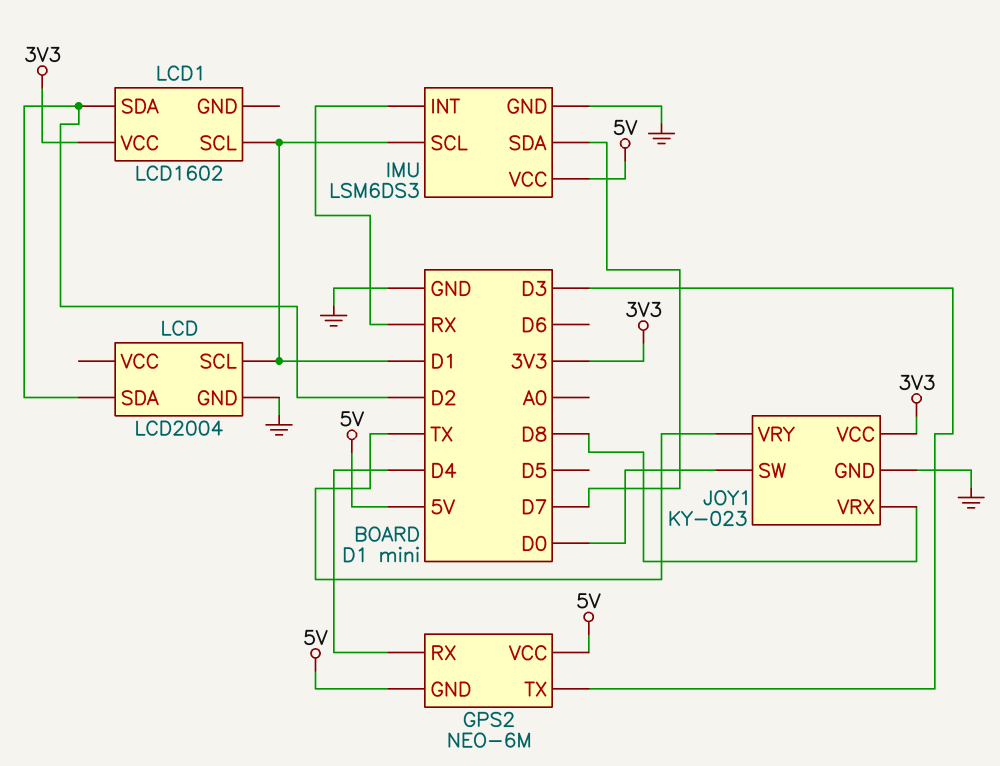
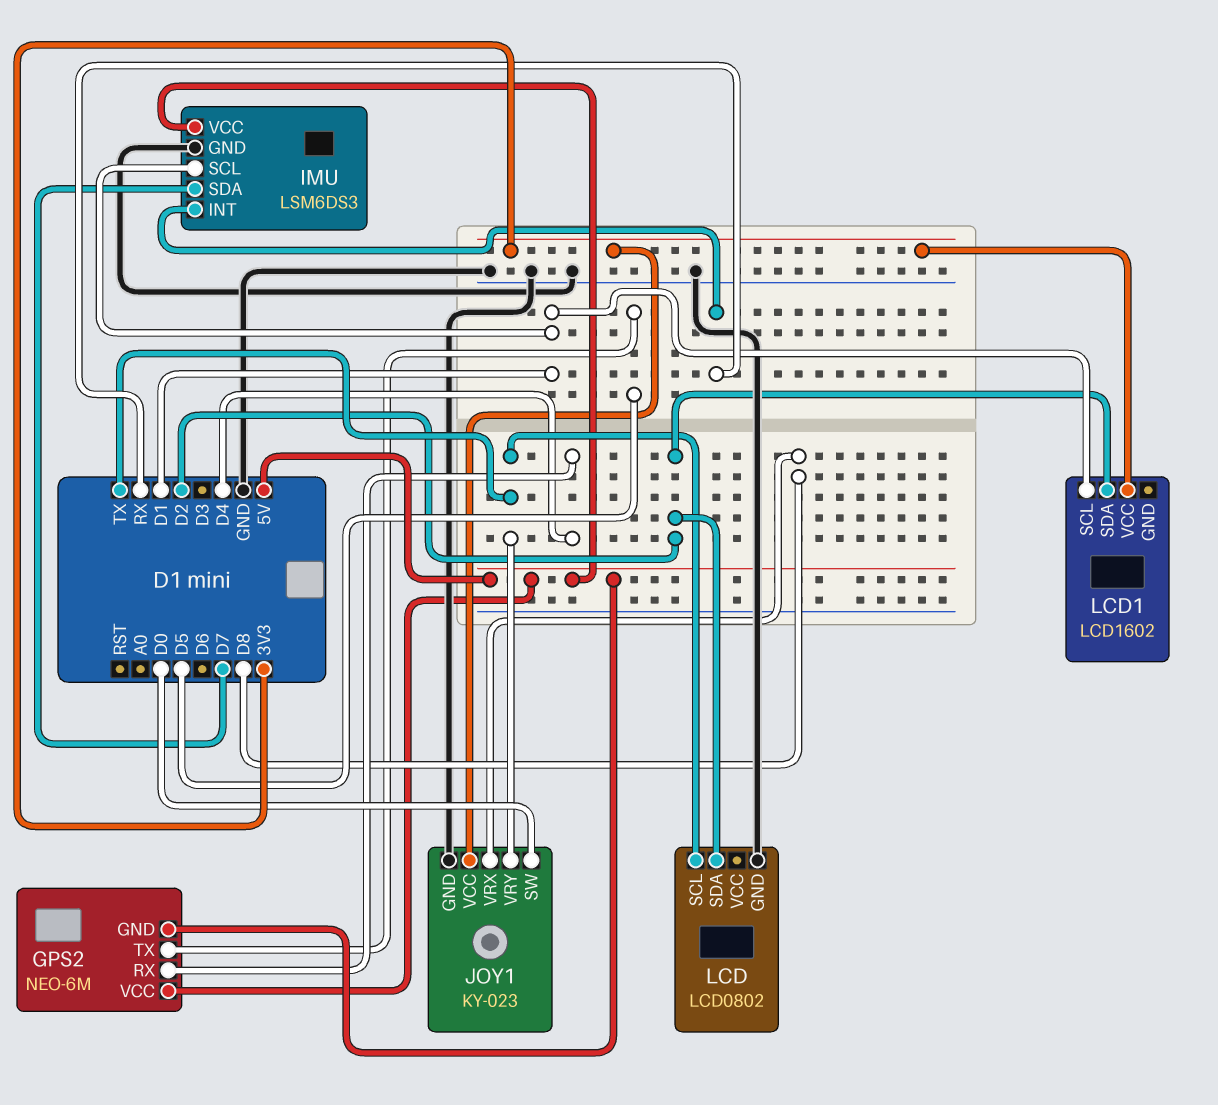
GPS2 pin TX: D3 -> D5
LCD: LCD2004 -> LCD0802
LCD pin SCL: D1 -> TX

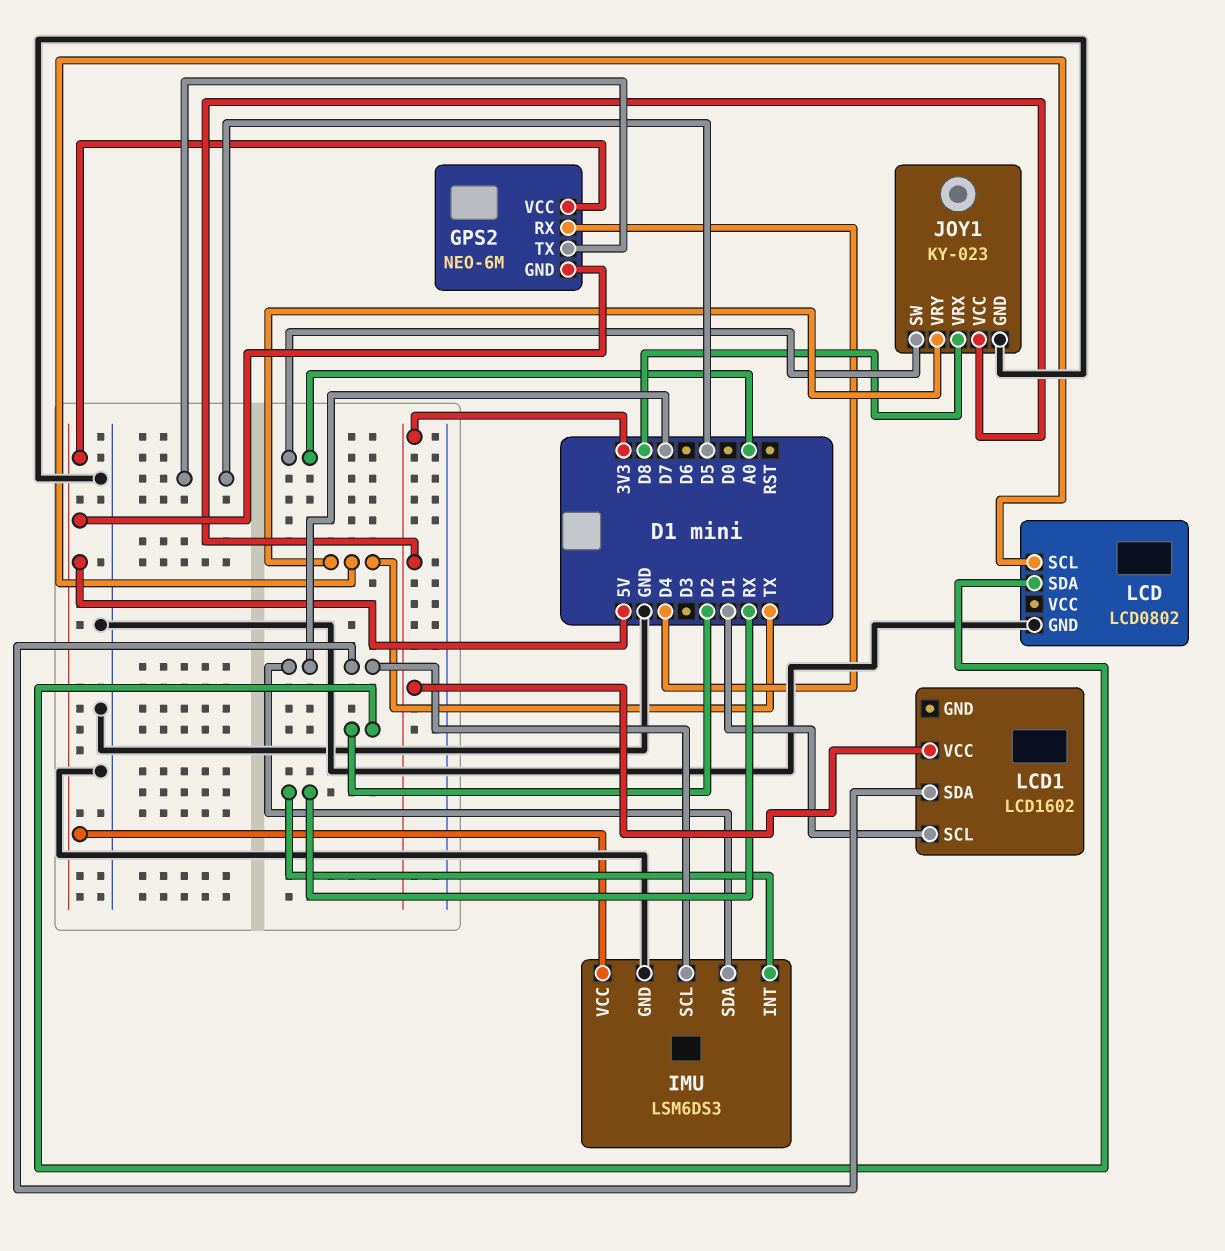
IMU pin SCL: D1 -> D7
JOY1 pin SW: D0 -> A0
LCD1 pin SDA: D2 -> D7

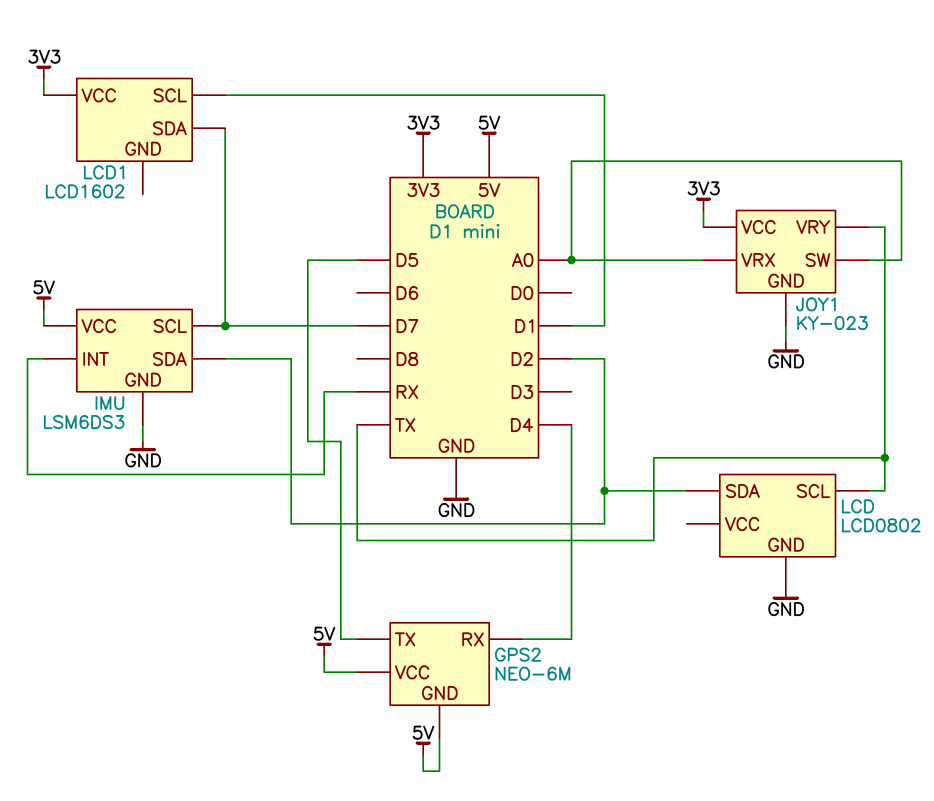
IMU pin SDA: D7 -> D2
JOY1 pin VRX: D8 -> A0

